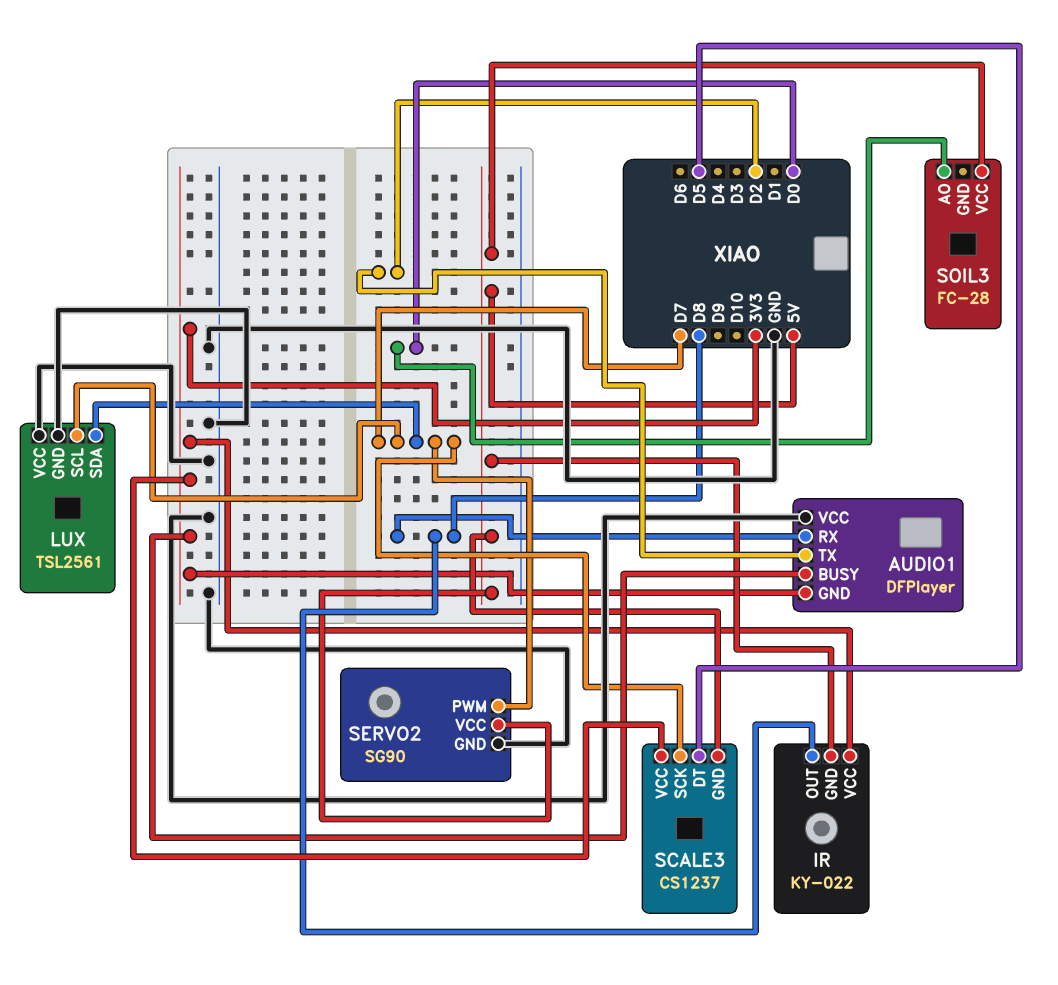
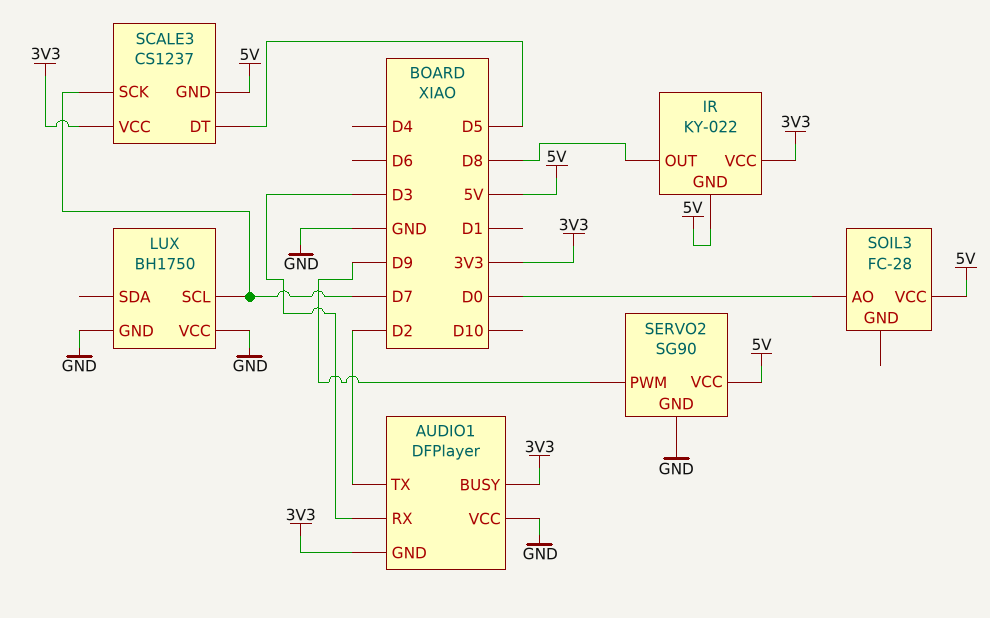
AUDIO1 pin RX: D8 -> D3
LUX: TSL2561 -> BH1750
LUX pin SDA: D7 -> none
SERVO2 pin PWM: D7 -> D9

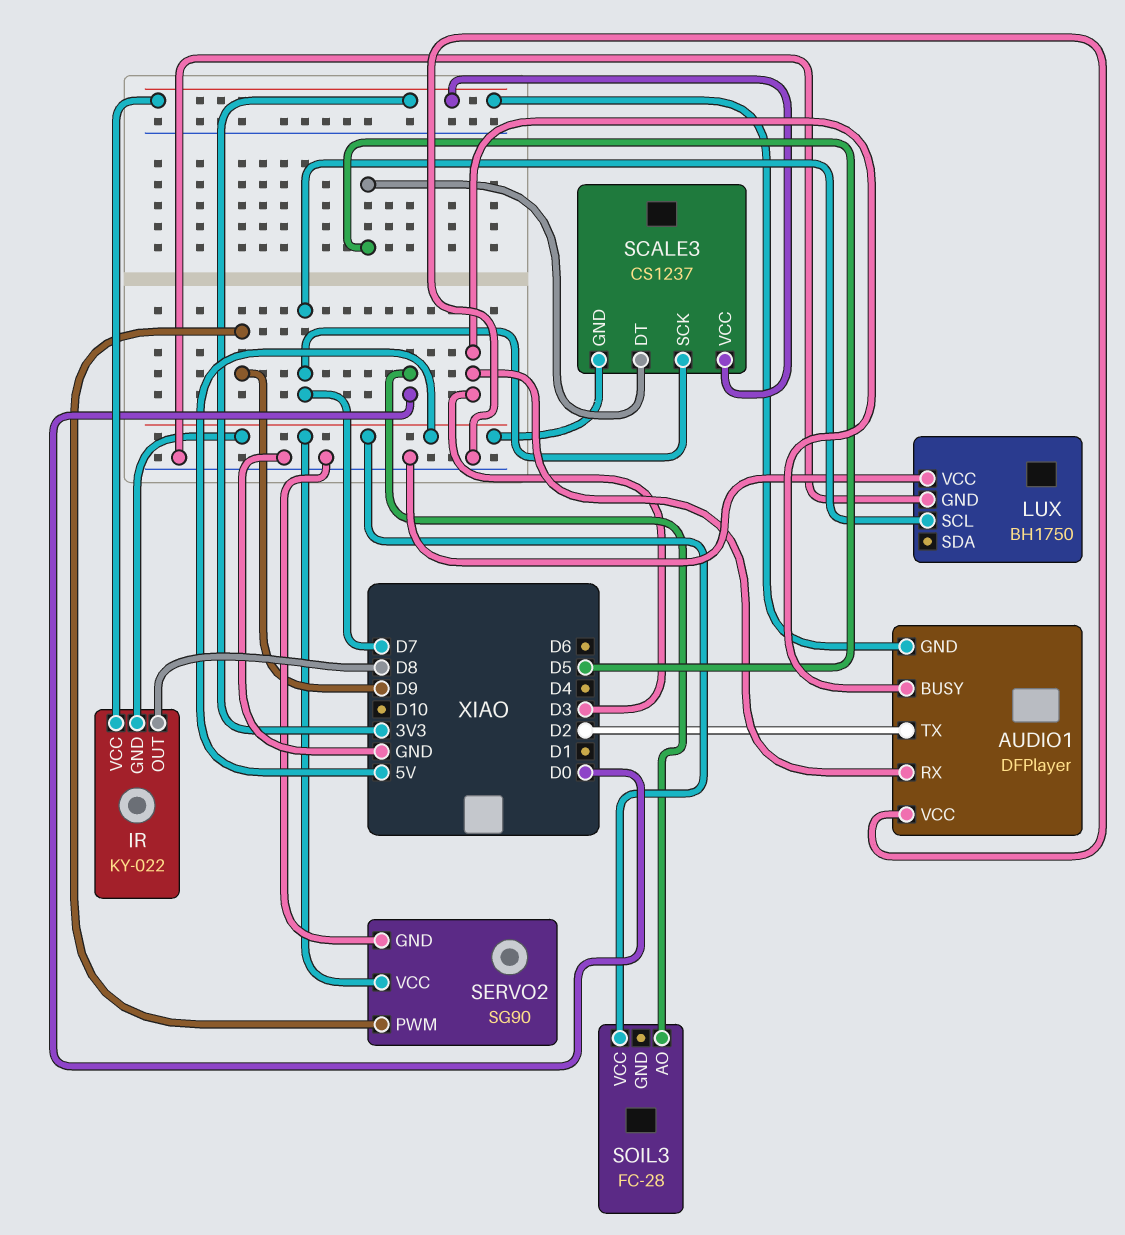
AUDIO1 pin BUSY: 3V3 -> D3

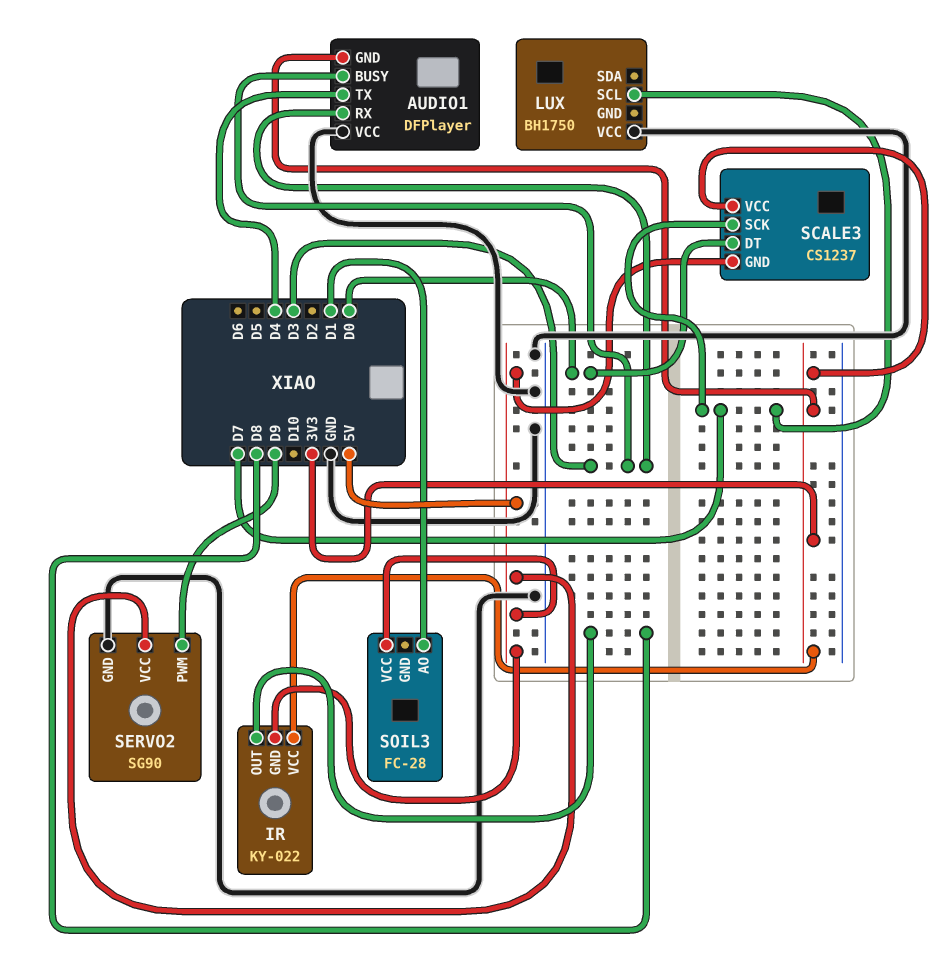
AUDIO1 pin TX: D2 -> D4
LUX pin GND: GND -> none
SCALE3 pin DT: D5 -> D0
SOIL3 pin AO: D0 -> D1

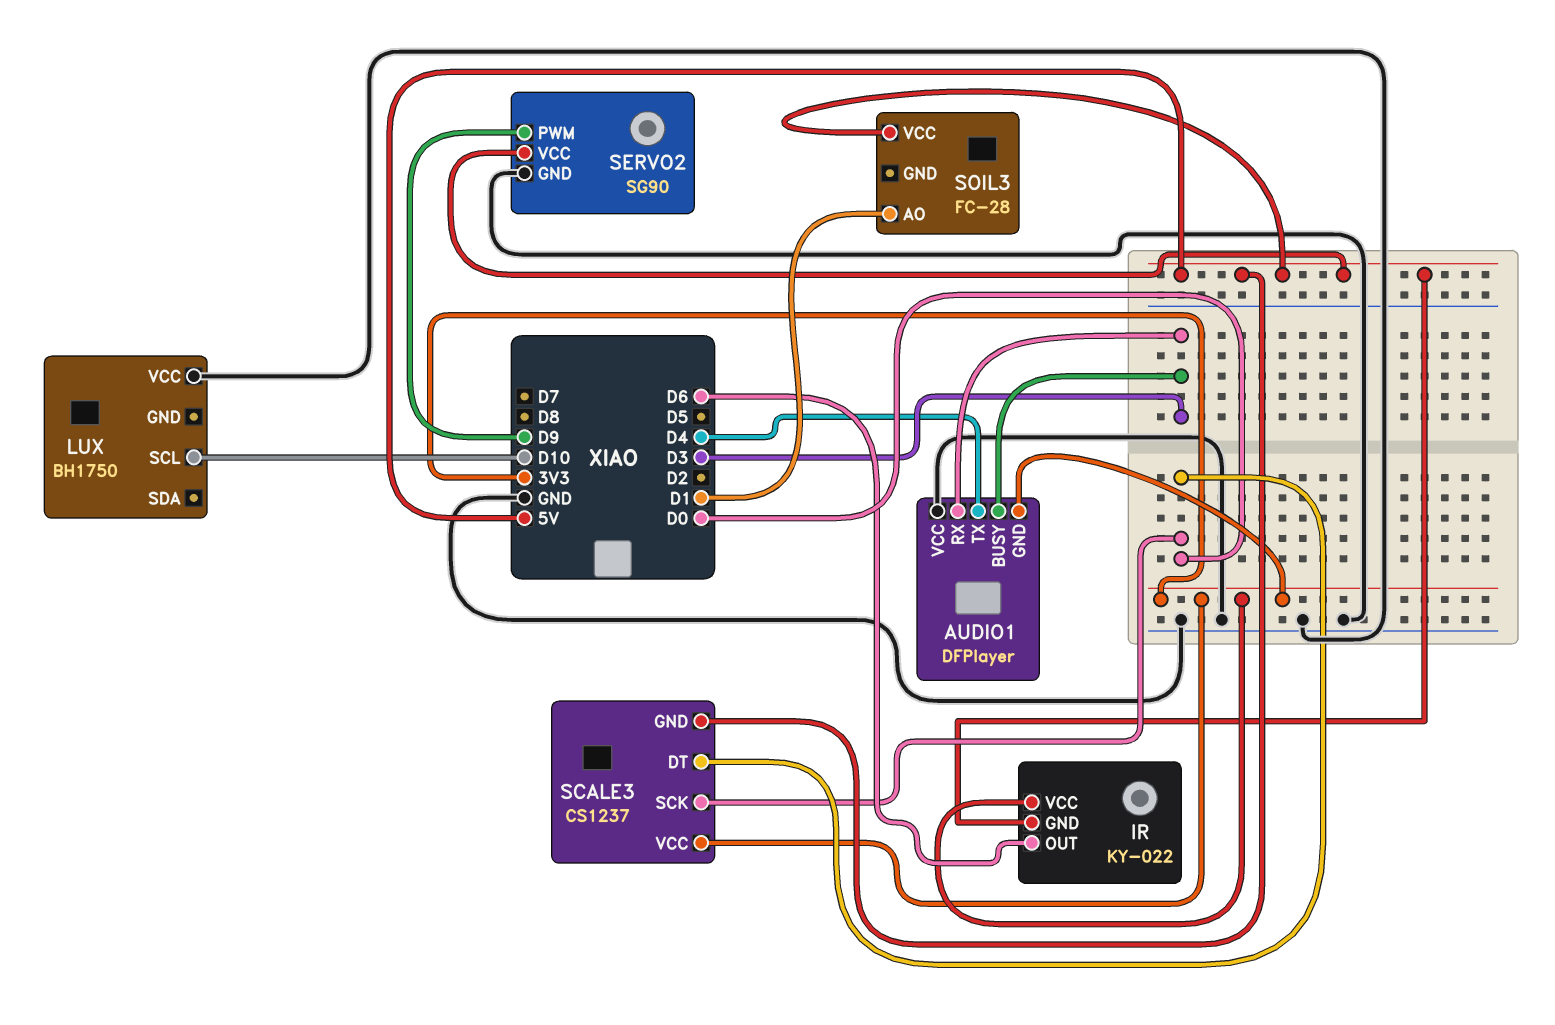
IR pin OUT: D8 -> D6
LUX pin SCL: D7 -> D10
SCALE3 pin SCK: D7 -> D0

